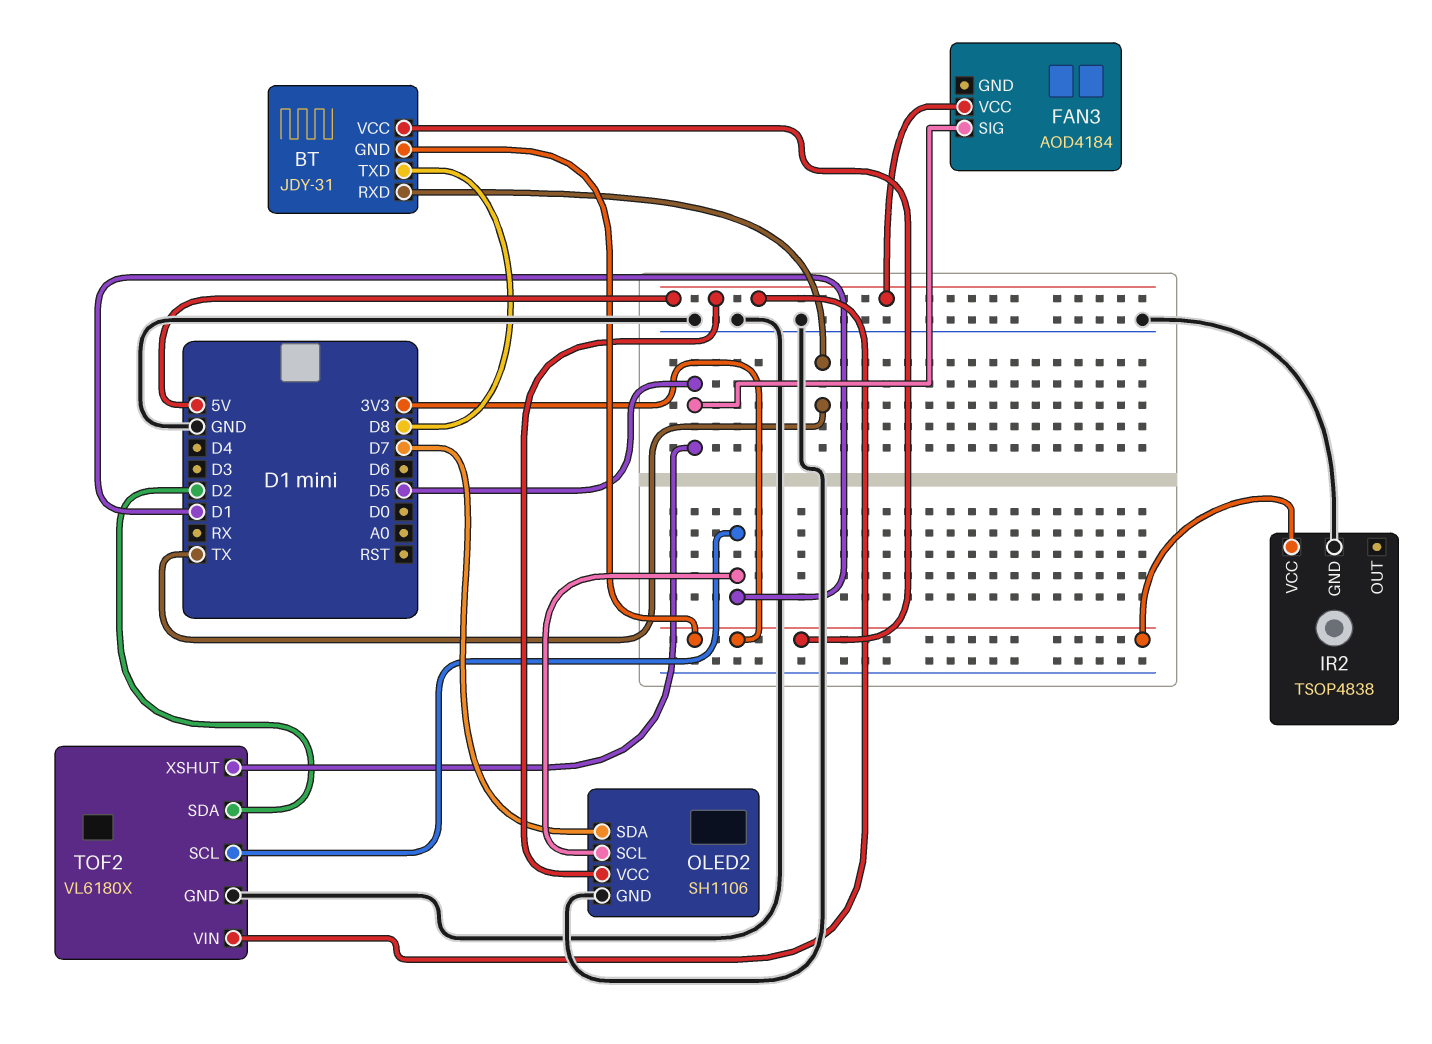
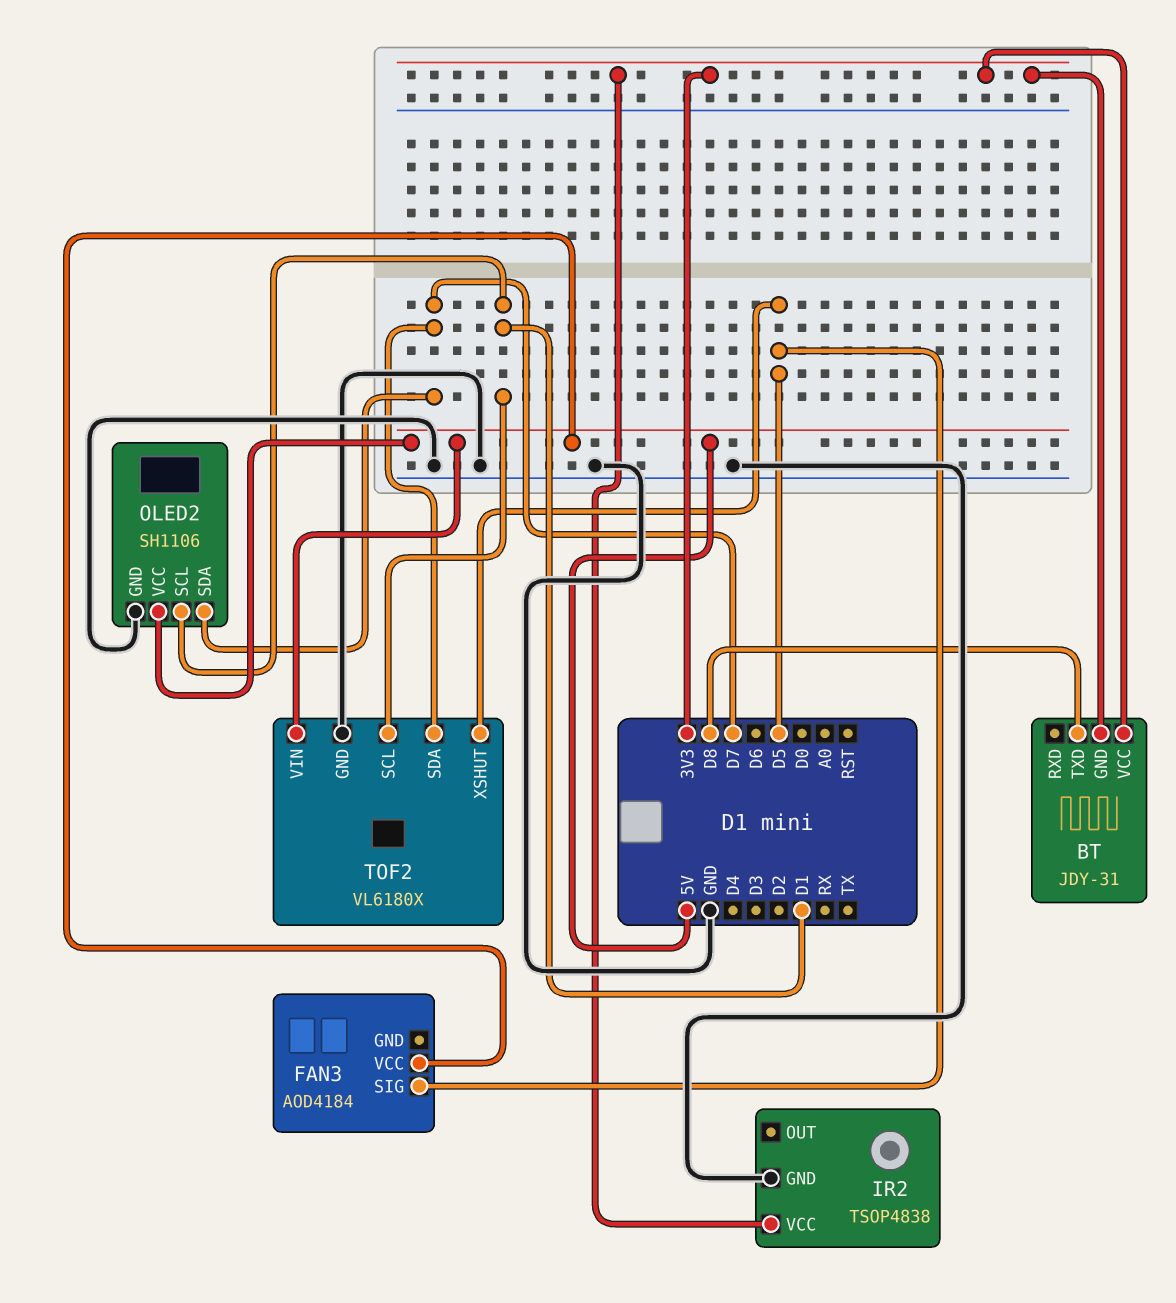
BT pin RXD: TX -> none
TOF2 pin SDA: D2 -> D7

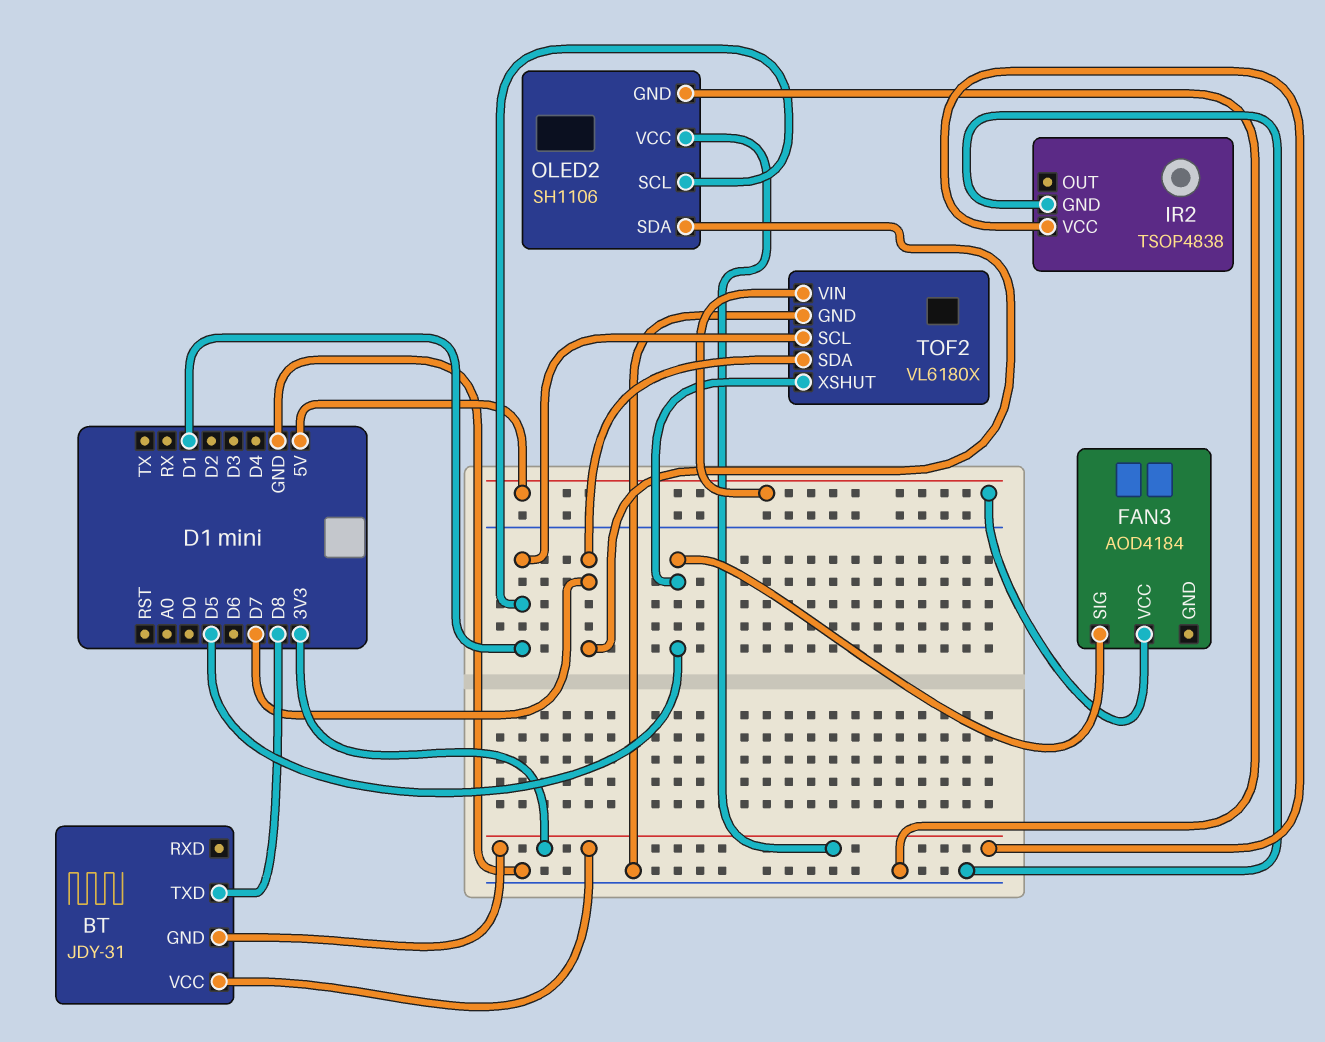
OLED2 pin VCC: 5V -> 3V3

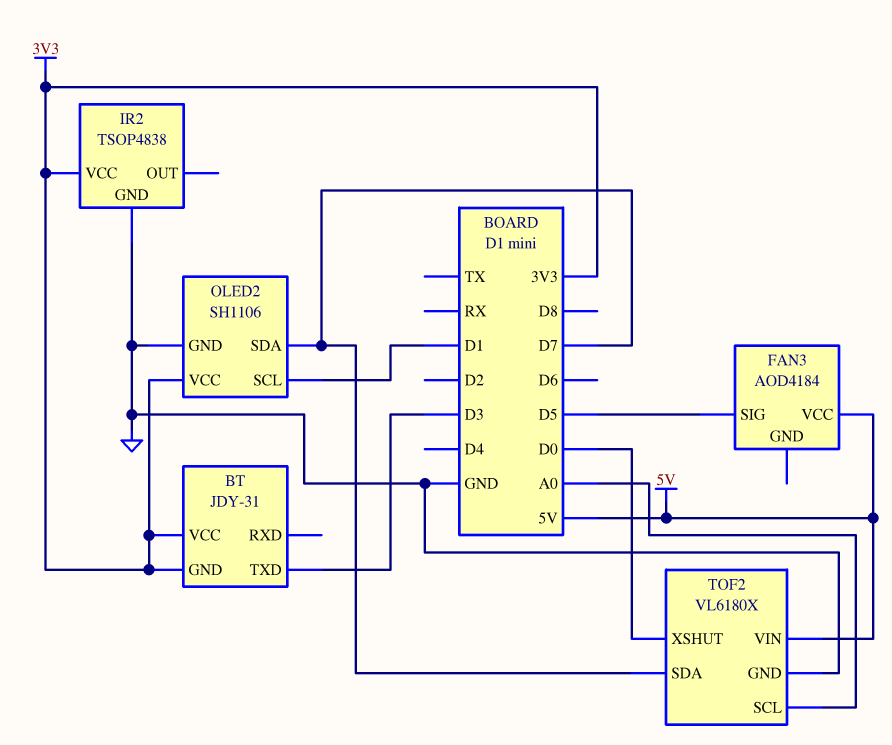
BT pin TXD: D8 -> D3
TOF2 pin SCL: D1 -> A0
TOF2 pin XSHUT: D5 -> D0

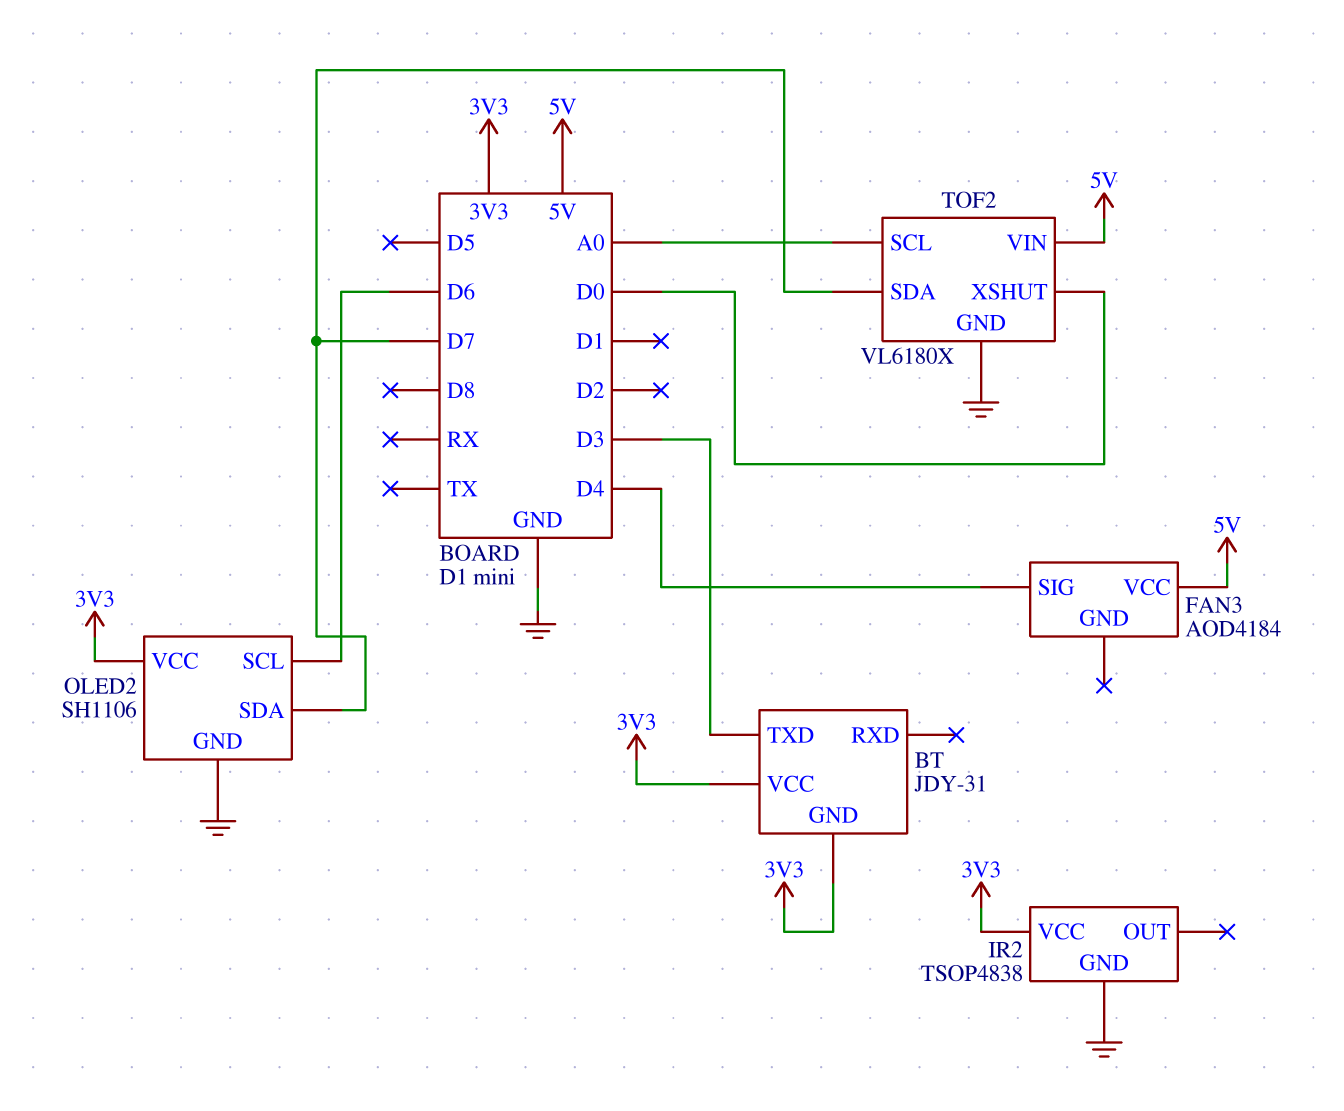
FAN3 pin SIG: D5 -> D4
OLED2 pin SCL: D1 -> D6

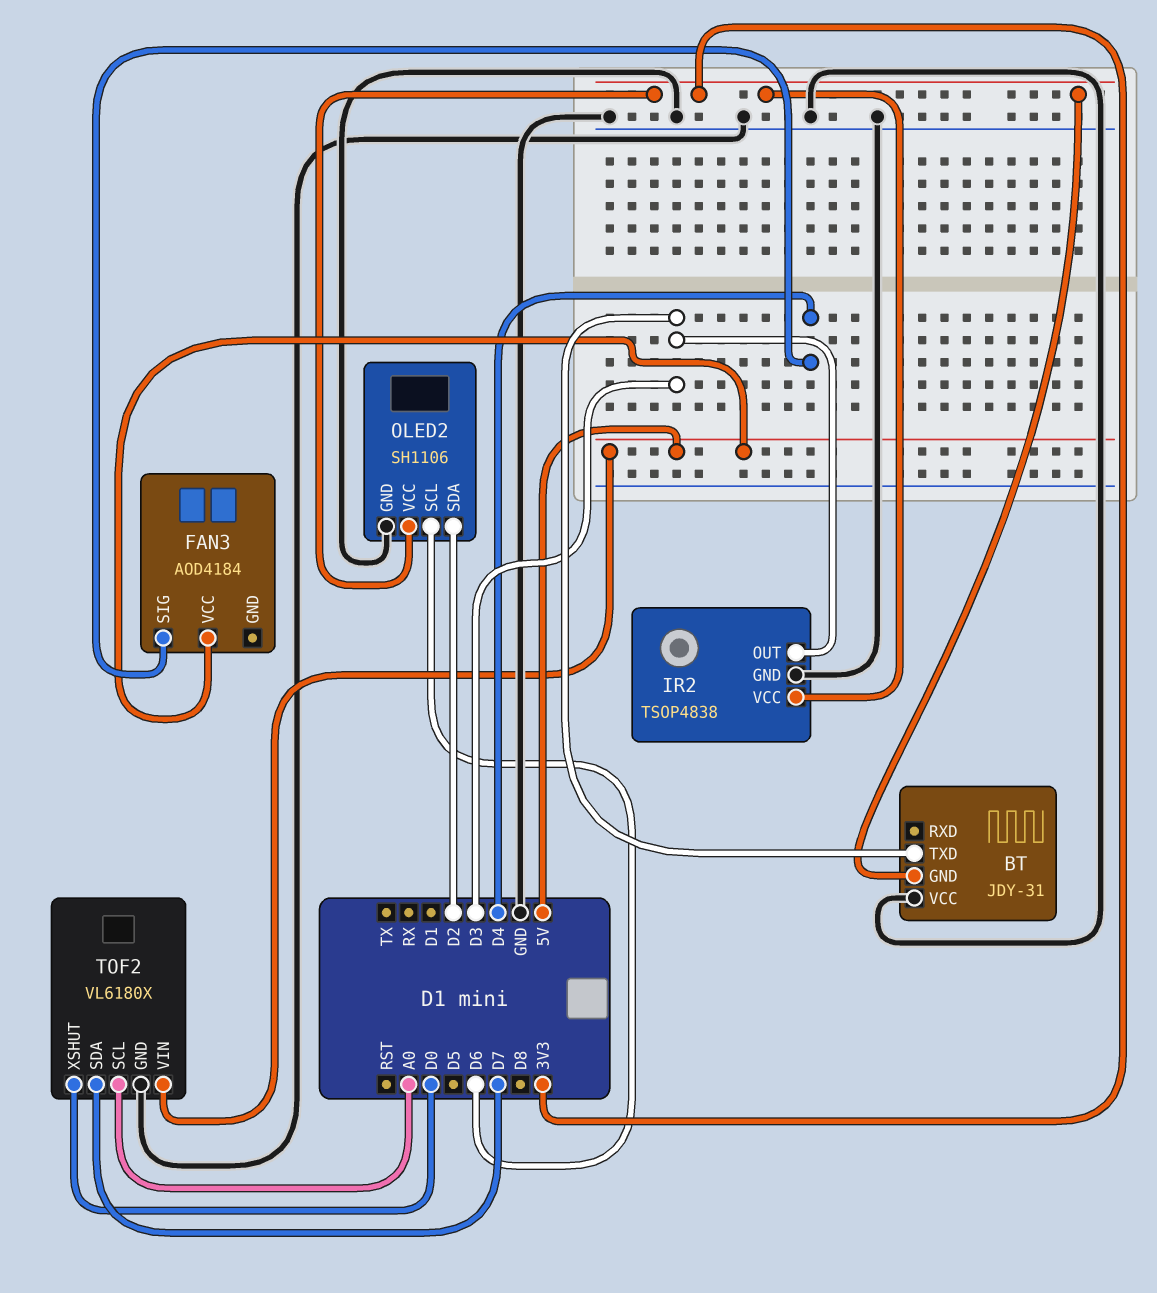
BT pin VCC: 3V3 -> GND
IR2 pin OUT: none -> D3
OLED2 pin SDA: D7 -> D2

